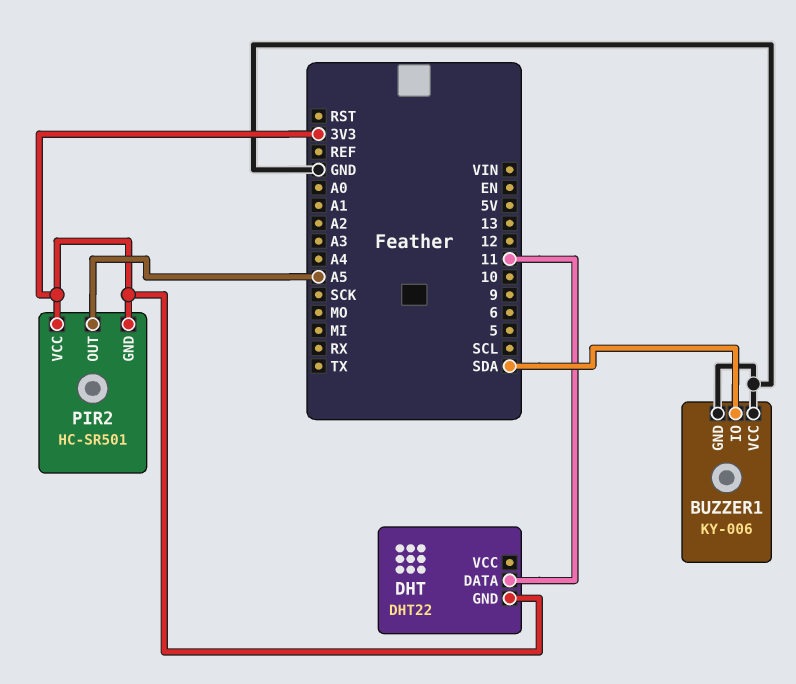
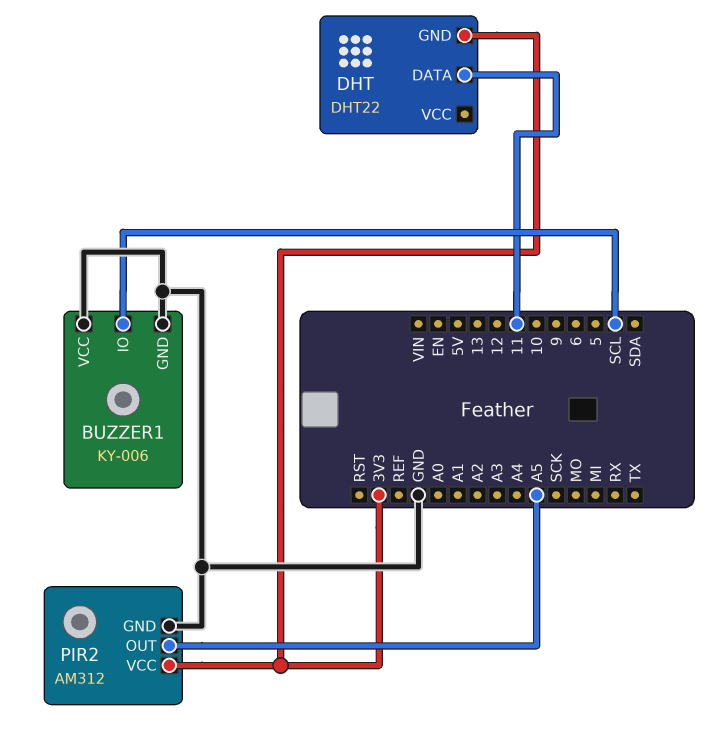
BUZZER1 pin IO: SDA -> SCL
PIR2: HC-SR501 -> AM312
PIR2 pin GND: 3V3 -> GND

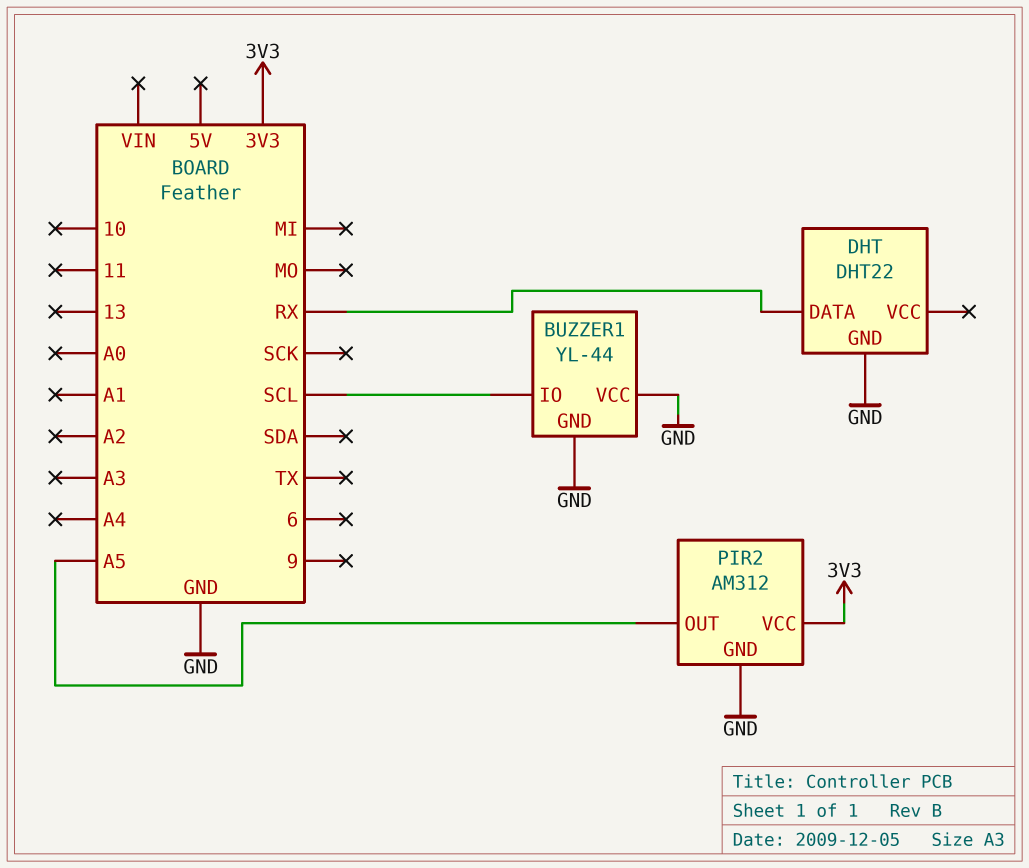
BUZZER1: KY-006 -> YL-44
DHT pin DATA: 11 -> RX
DHT pin GND: 3V3 -> GND

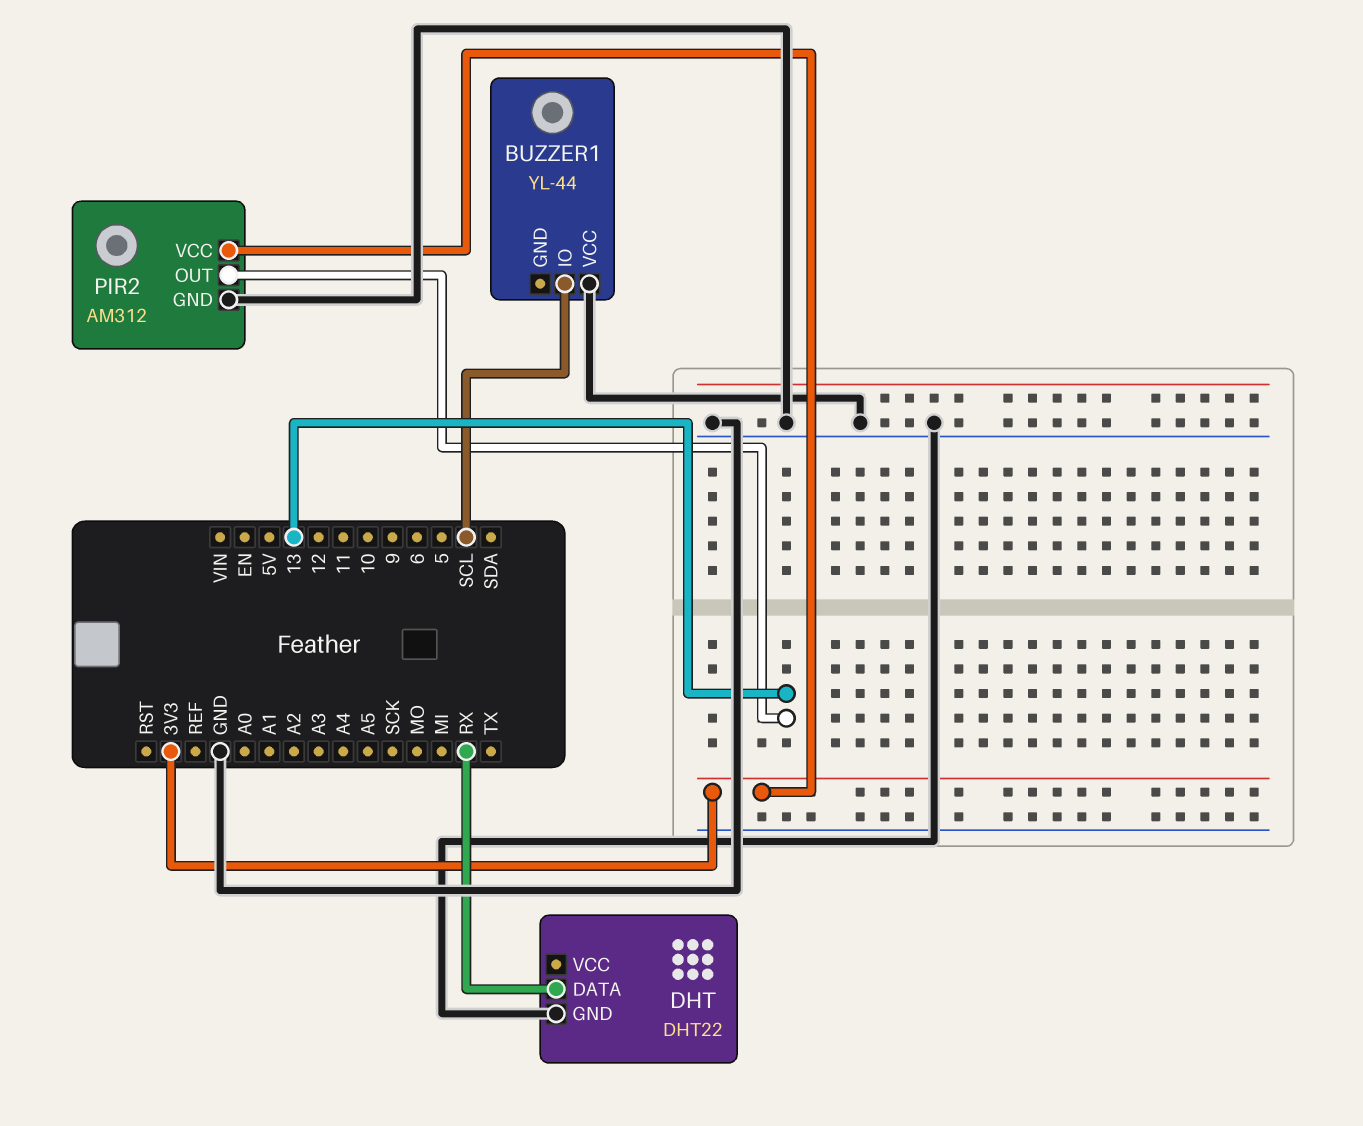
BUZZER1 pin GND: GND -> none
PIR2 pin OUT: A5 -> 13

